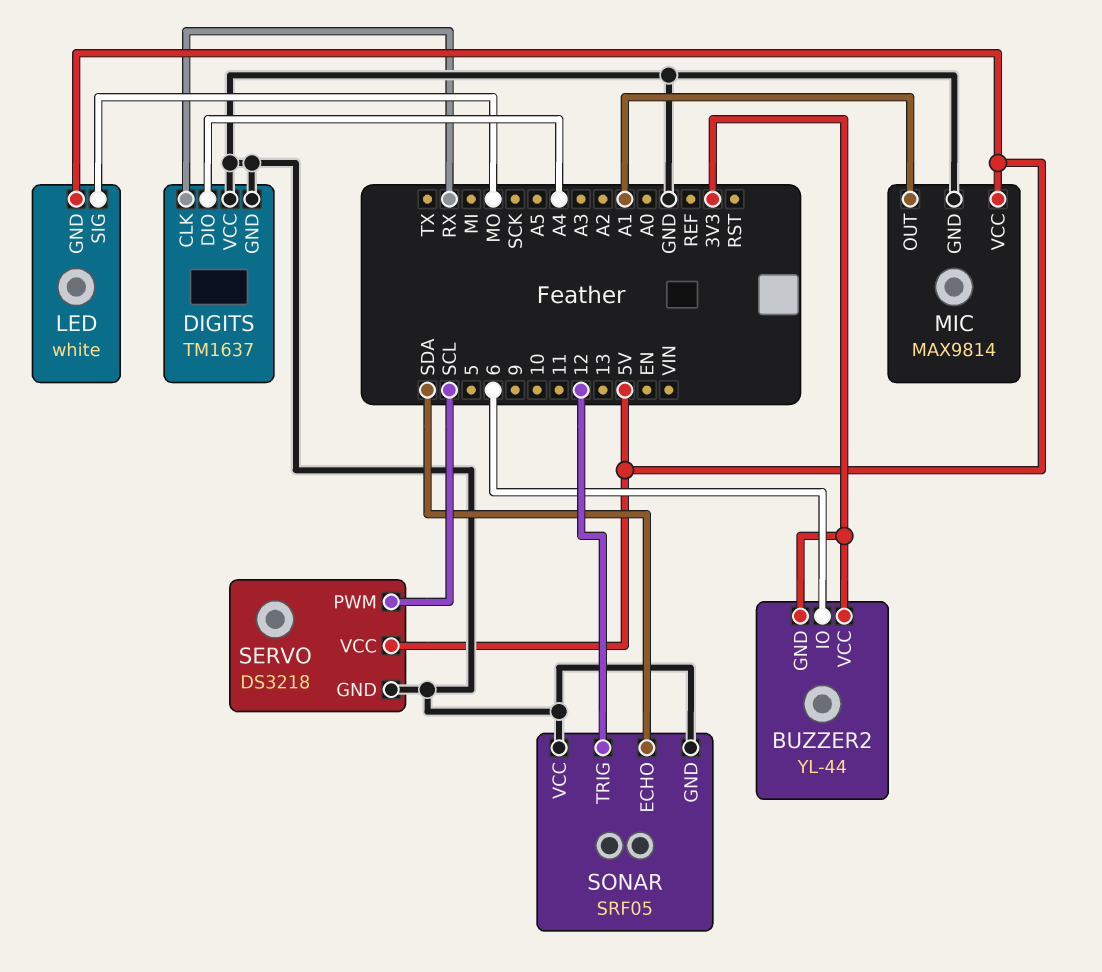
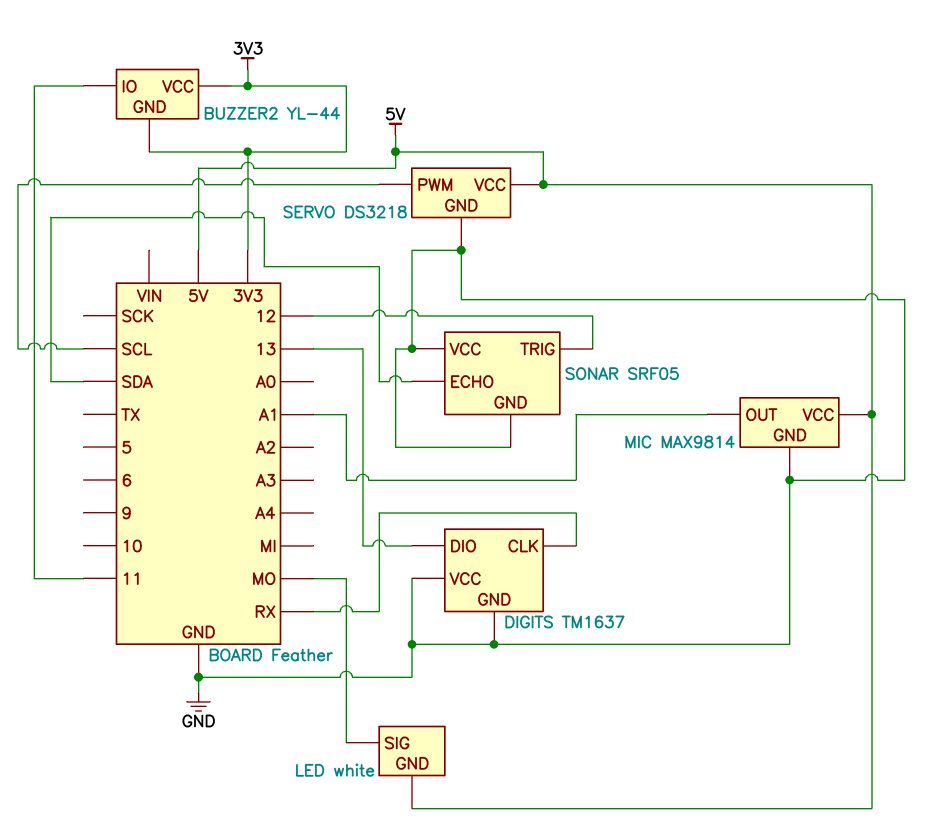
BUZZER2 pin IO: 6 -> 11
DIGITS pin DIO: A4 -> 13

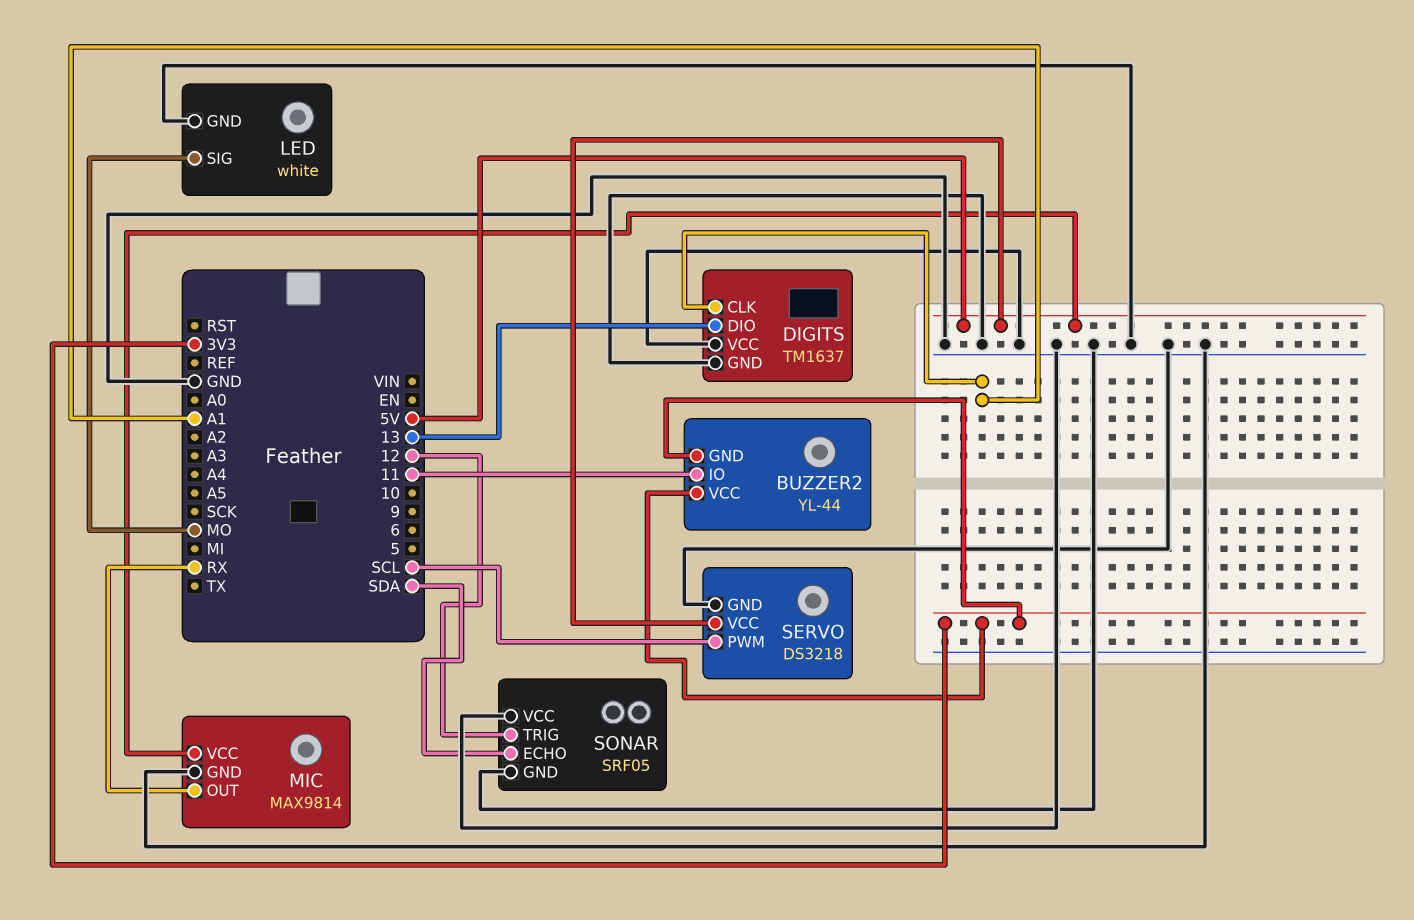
DIGITS pin CLK: RX -> A1
LED pin GND: 5V -> GND
MIC pin OUT: A1 -> RX

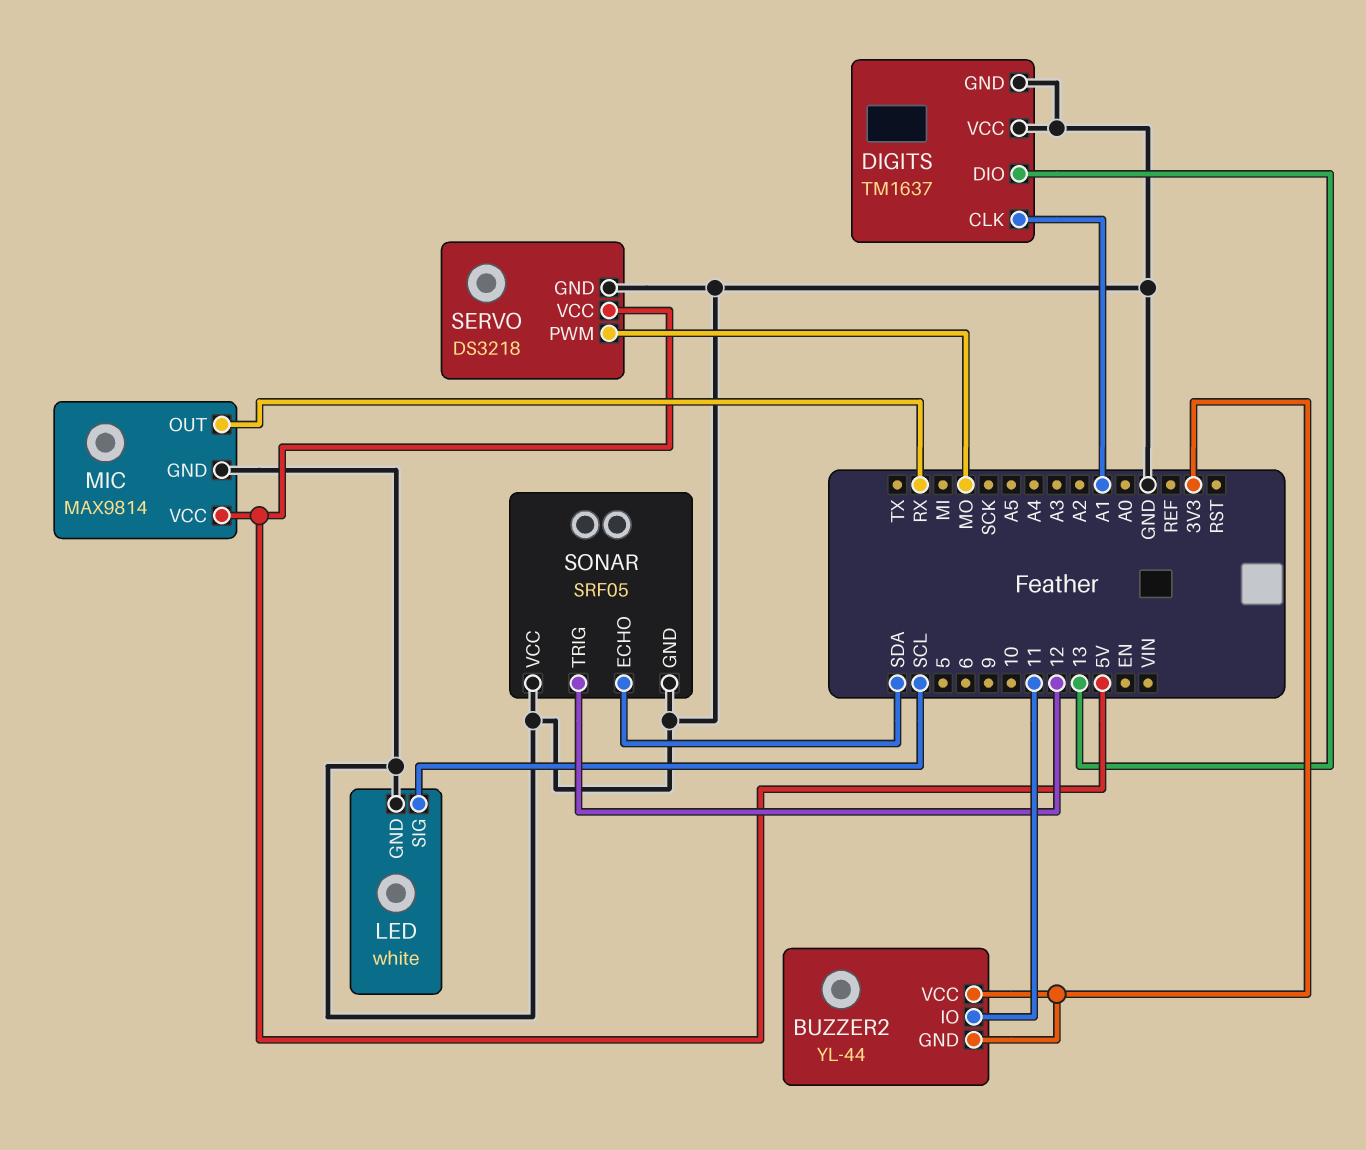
LED pin SIG: MO -> SCL
SERVO pin PWM: SCL -> MO

